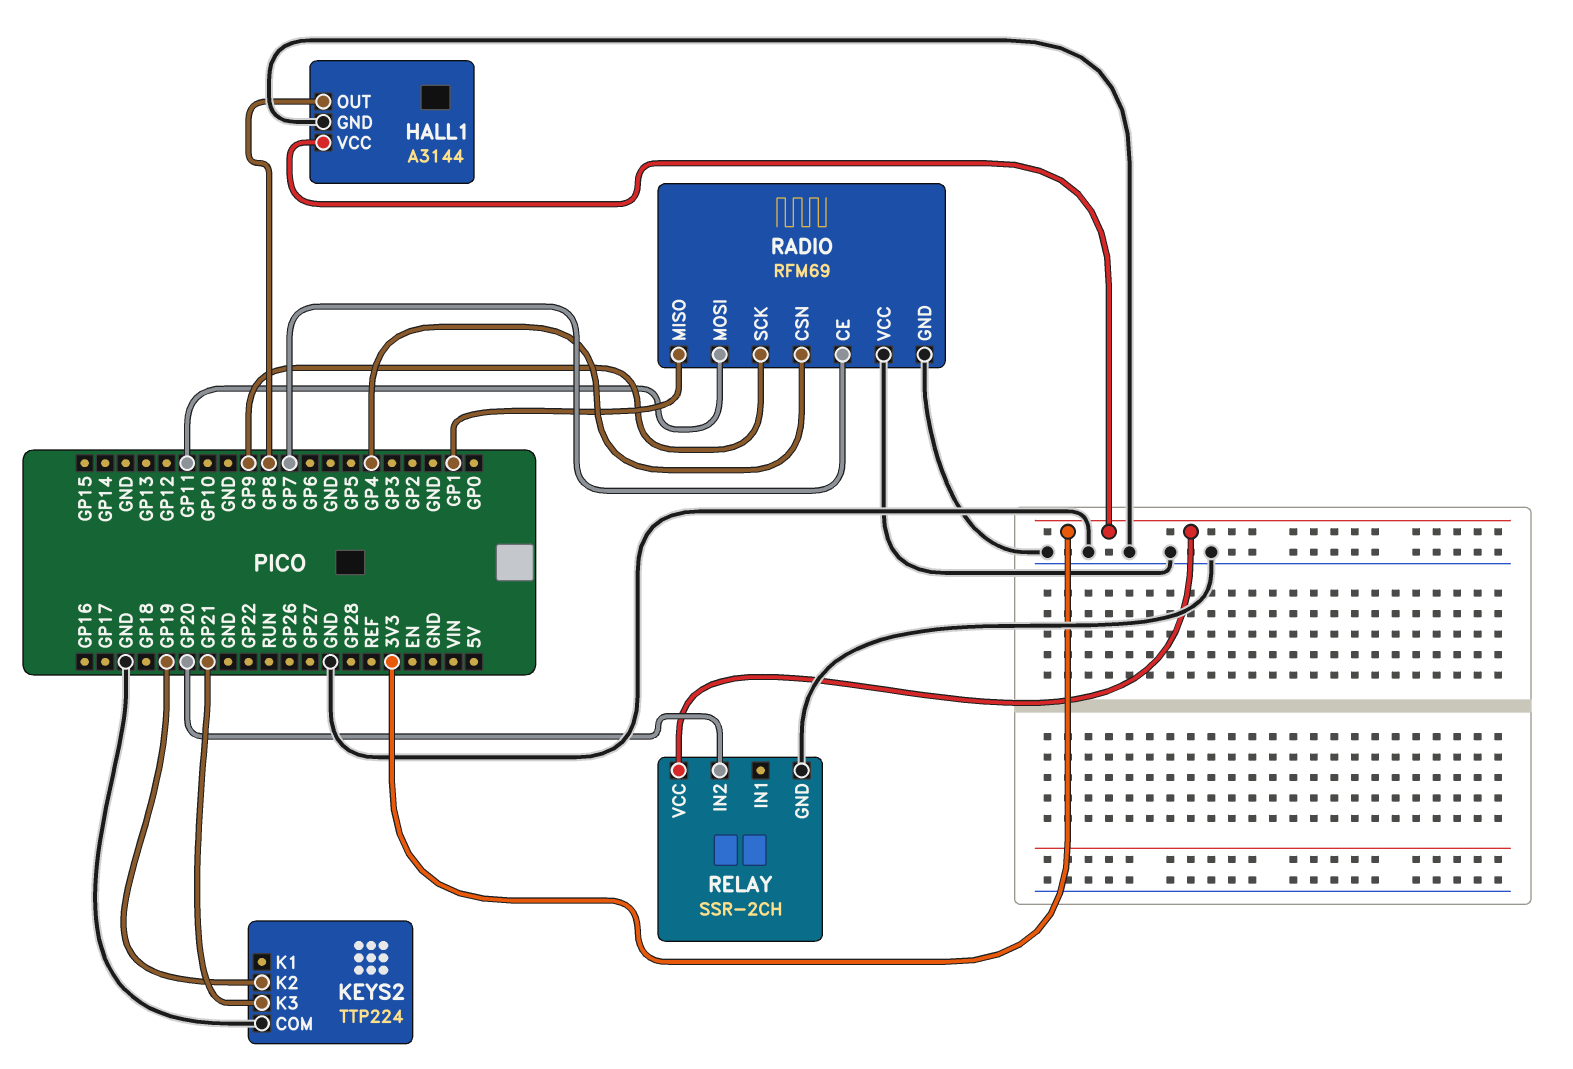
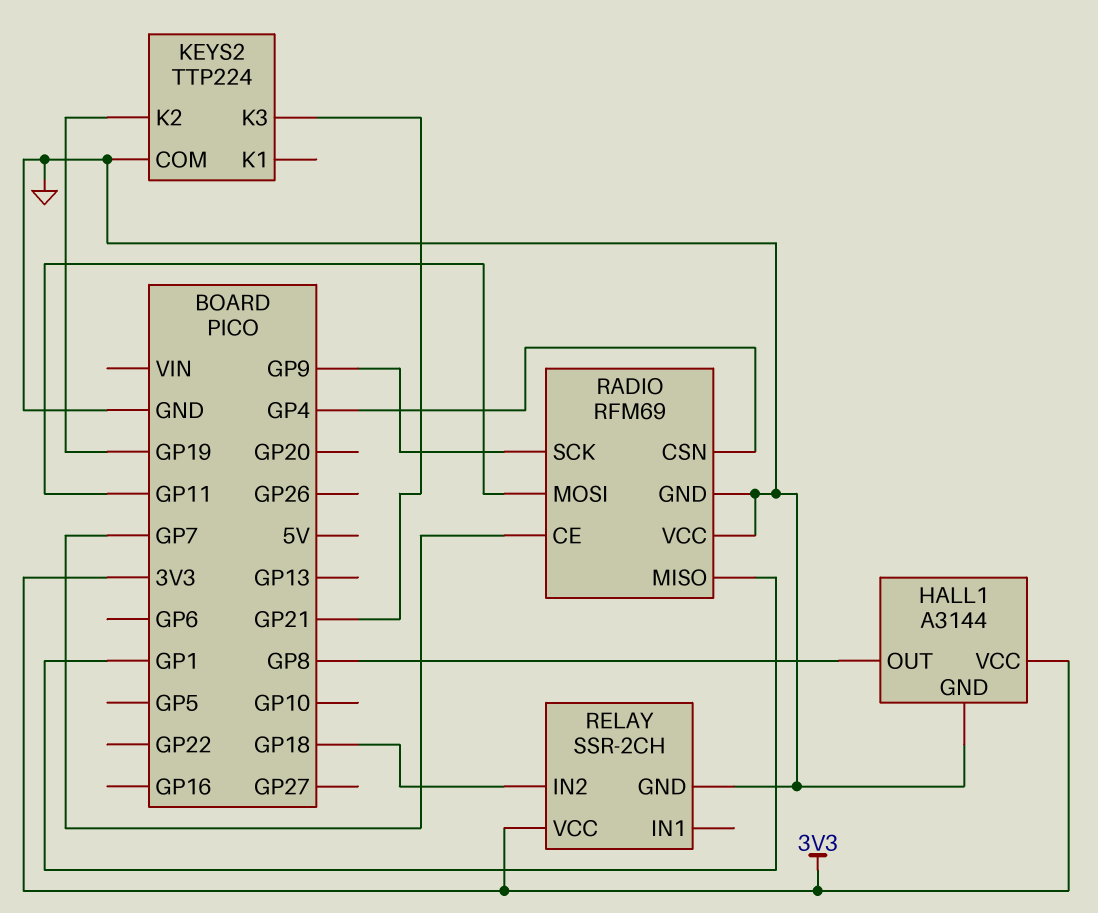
RELAY pin IN2: GP20 -> GP18

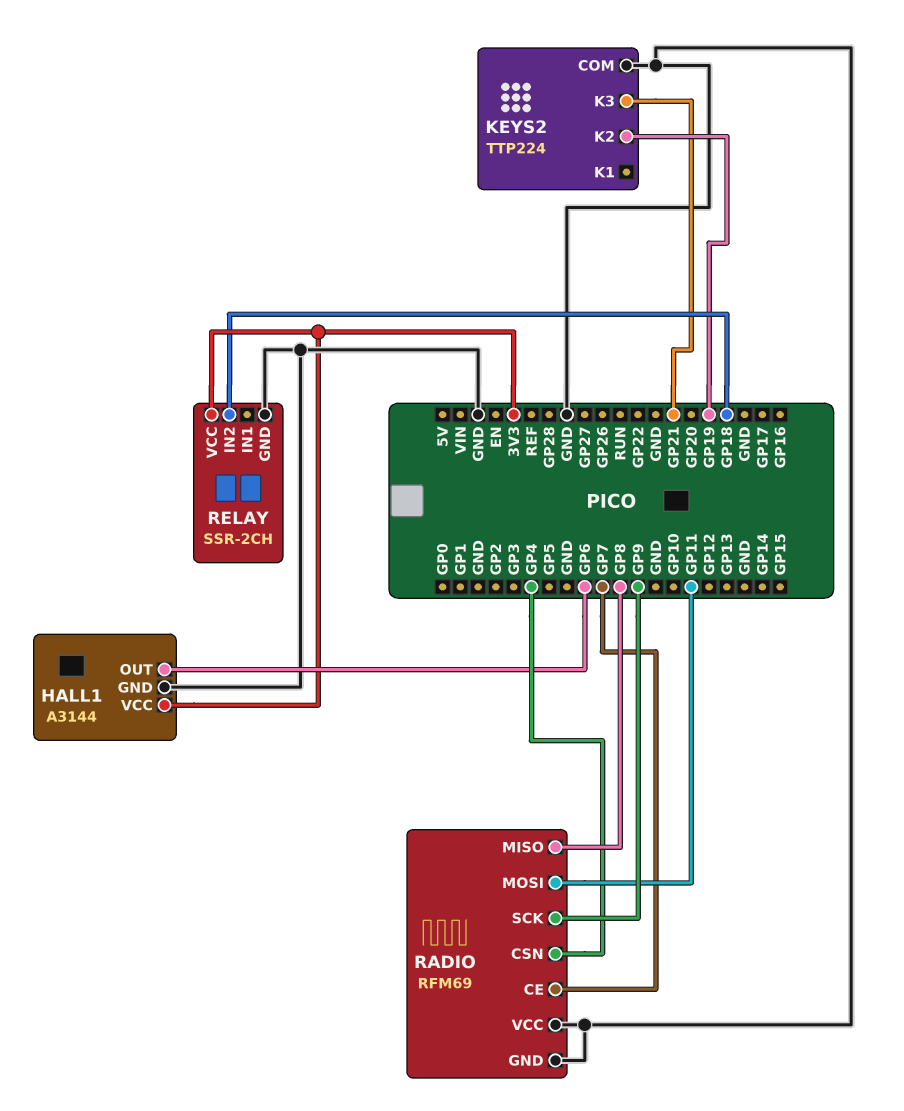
HALL1 pin OUT: GP8 -> GP6
RADIO pin MISO: GP1 -> GP8

